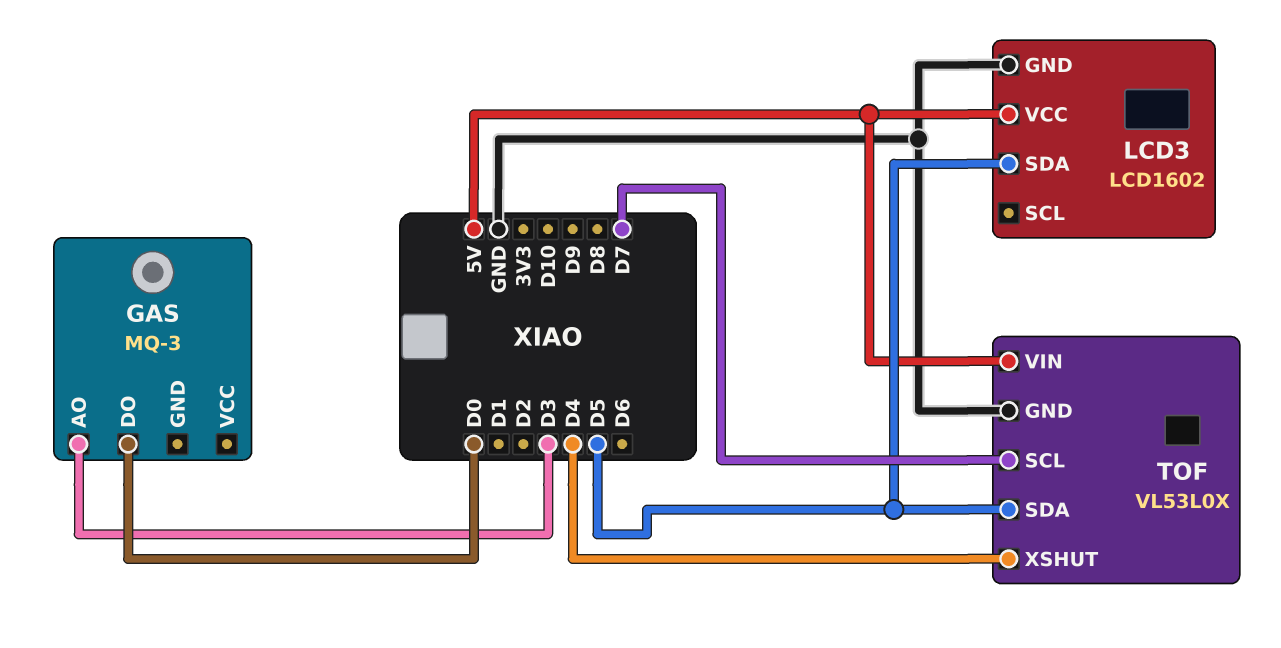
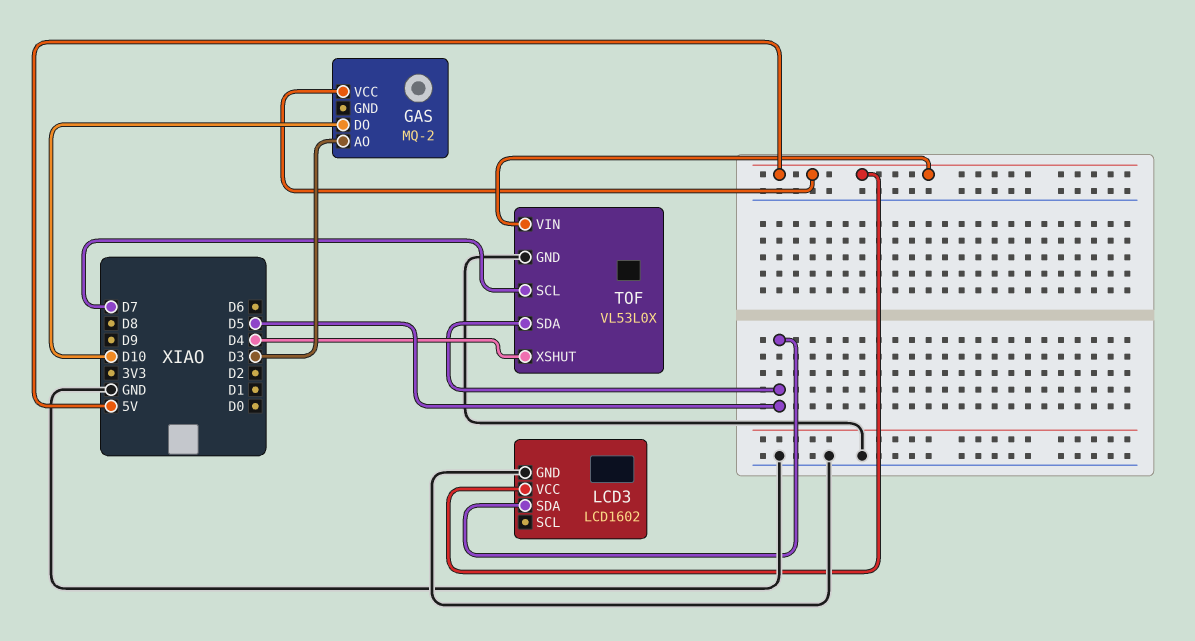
GAS: MQ-3 -> MQ-2
GAS pin DO: D0 -> D10
GAS pin VCC: none -> 5V

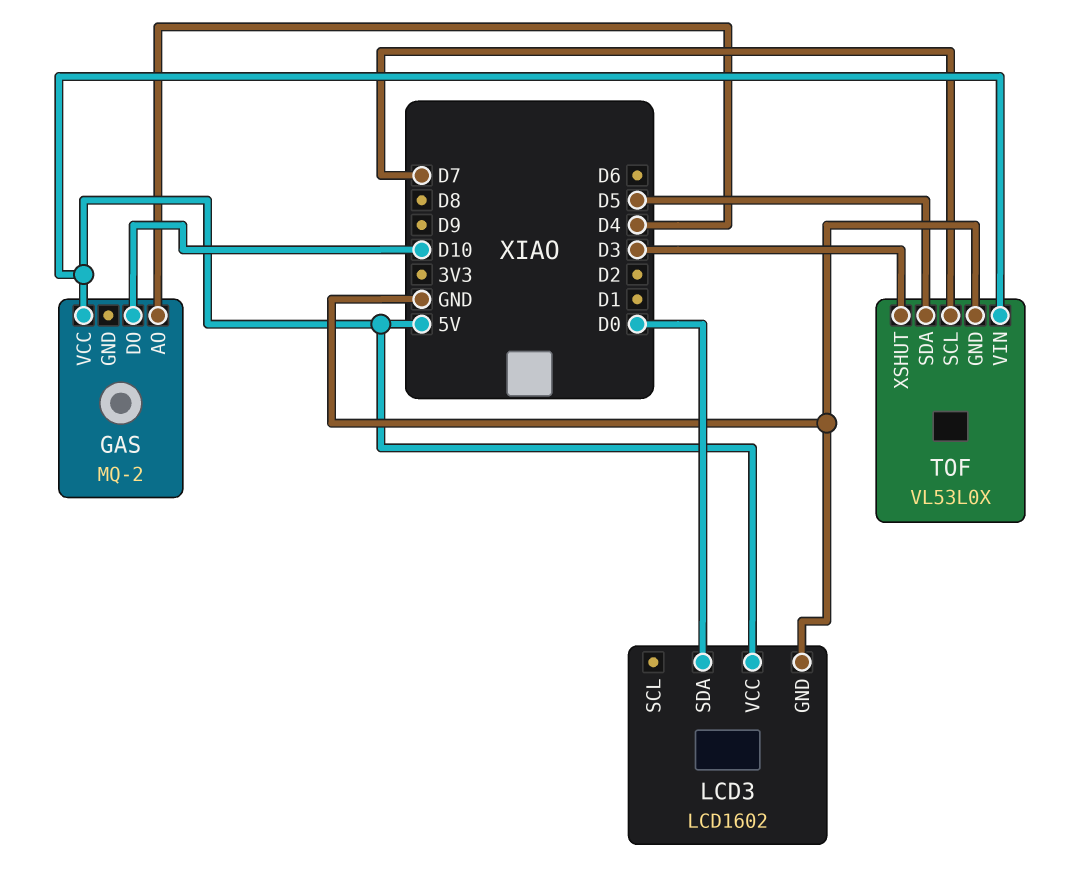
GAS pin AO: D3 -> D4
LCD3 pin SDA: D5 -> D0
TOF pin XSHUT: D4 -> D3

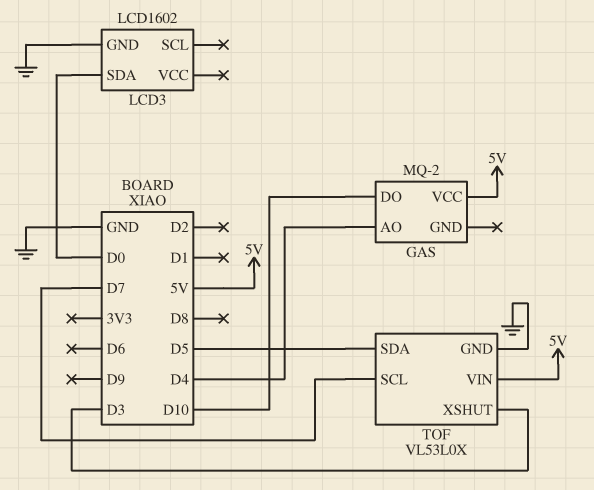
LCD3 pin VCC: 5V -> none

